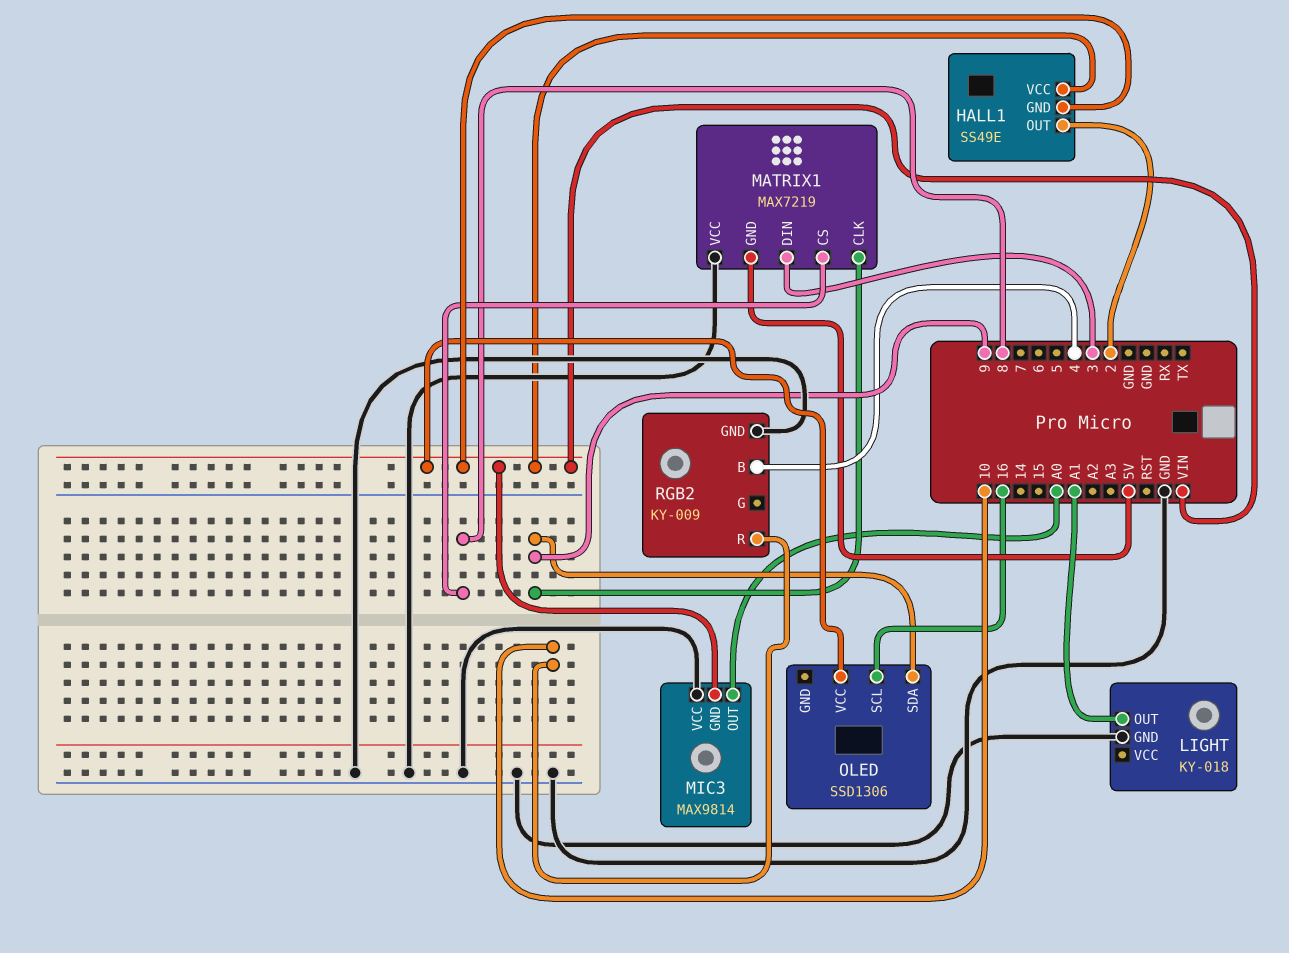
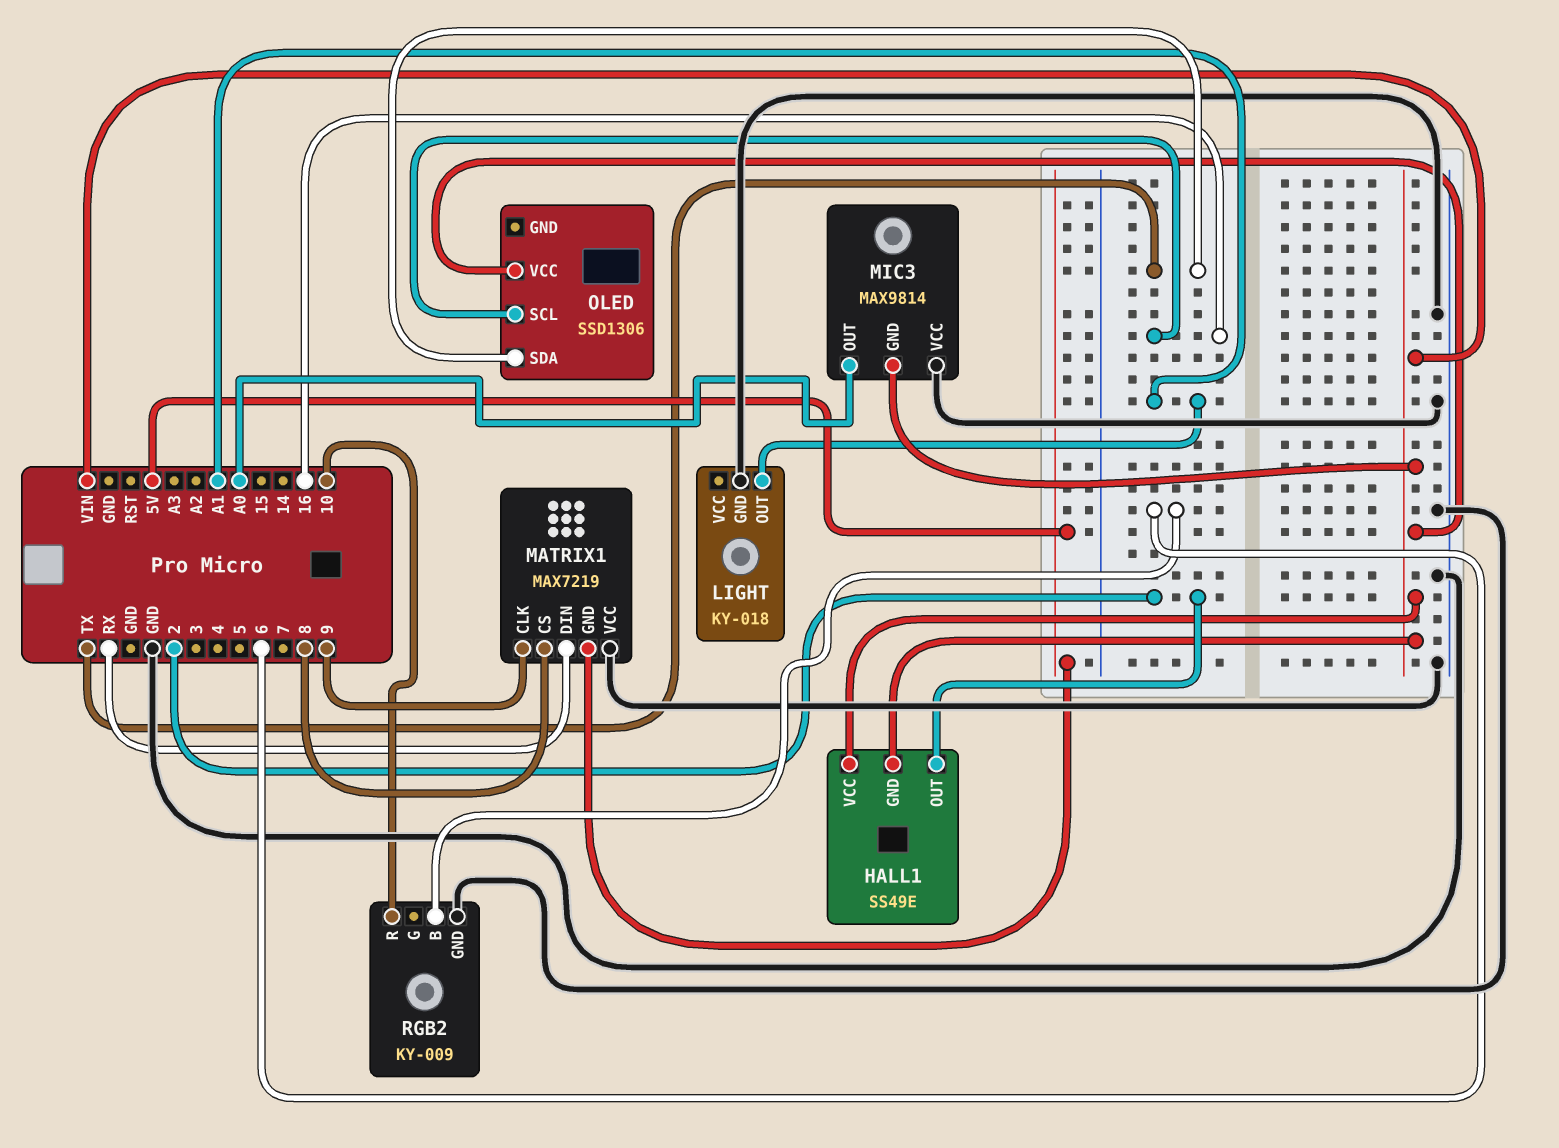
MATRIX1 pin DIN: 3 -> RX
OLED pin SDA: 9 -> TX
RGB2 pin B: 4 -> 6

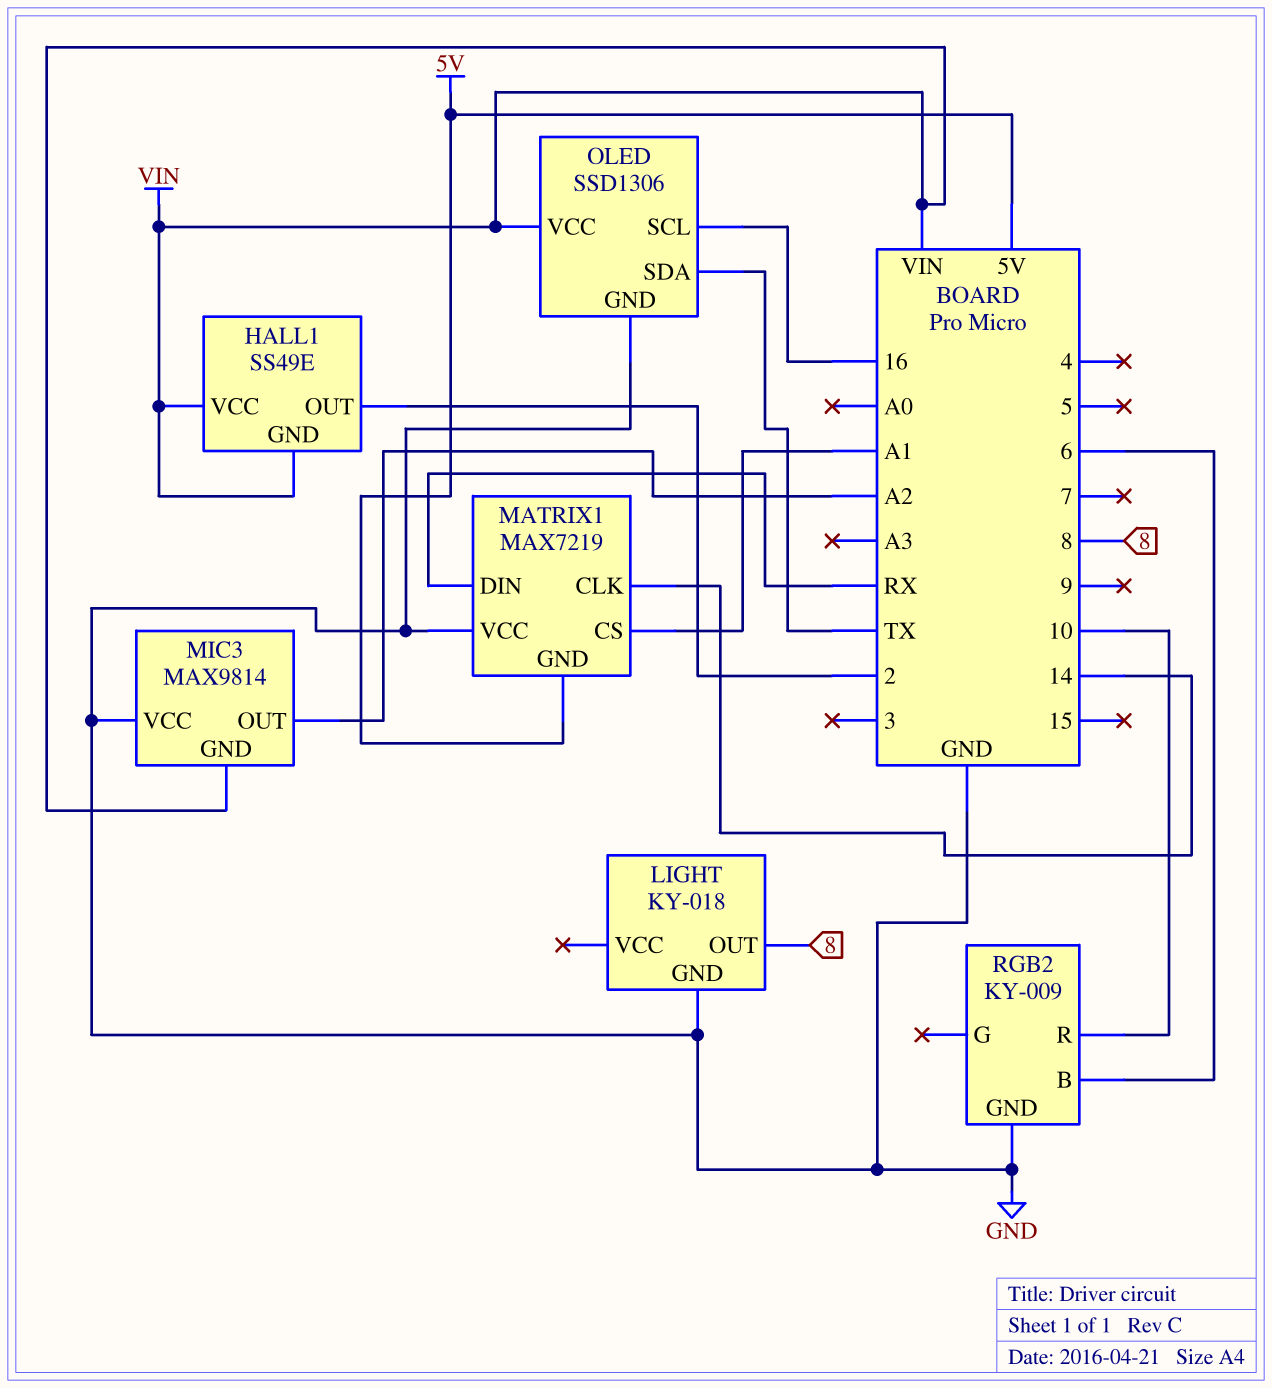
LIGHT pin OUT: A1 -> 8
MATRIX1 pin CLK: 9 -> 14
MATRIX1 pin CS: 8 -> A1
MIC3 pin OUT: A0 -> A2
OLED pin GND: none -> GND

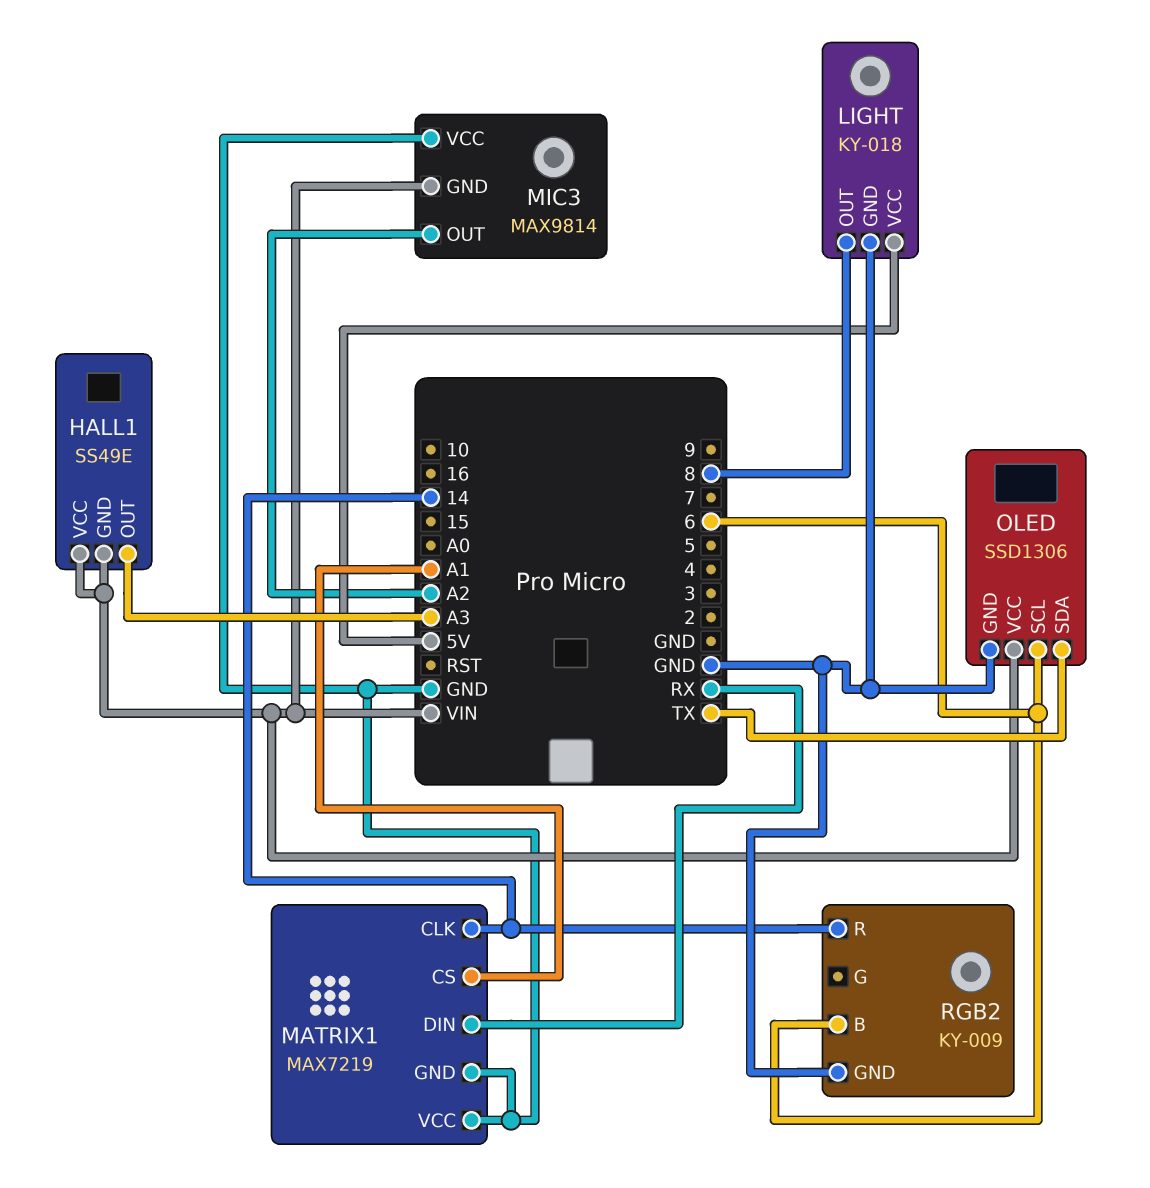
HALL1 pin OUT: 2 -> A3
LIGHT pin VCC: none -> 5V
MATRIX1 pin GND: 5V -> GND
OLED pin SCL: 16 -> 6
RGB2 pin R: 10 -> 14

